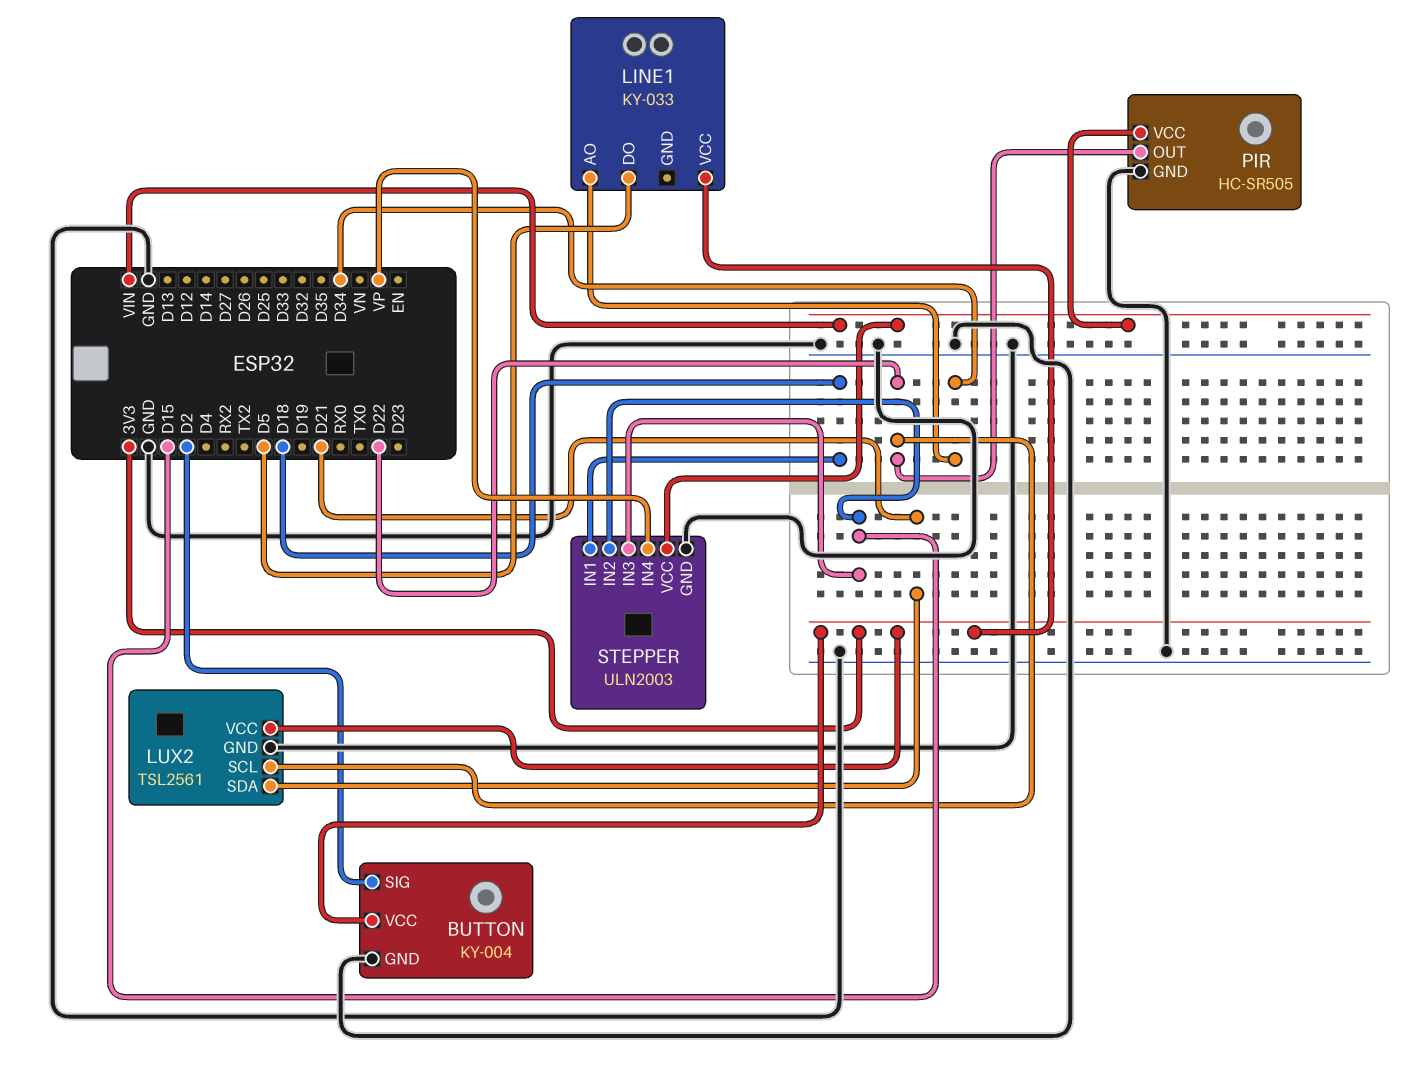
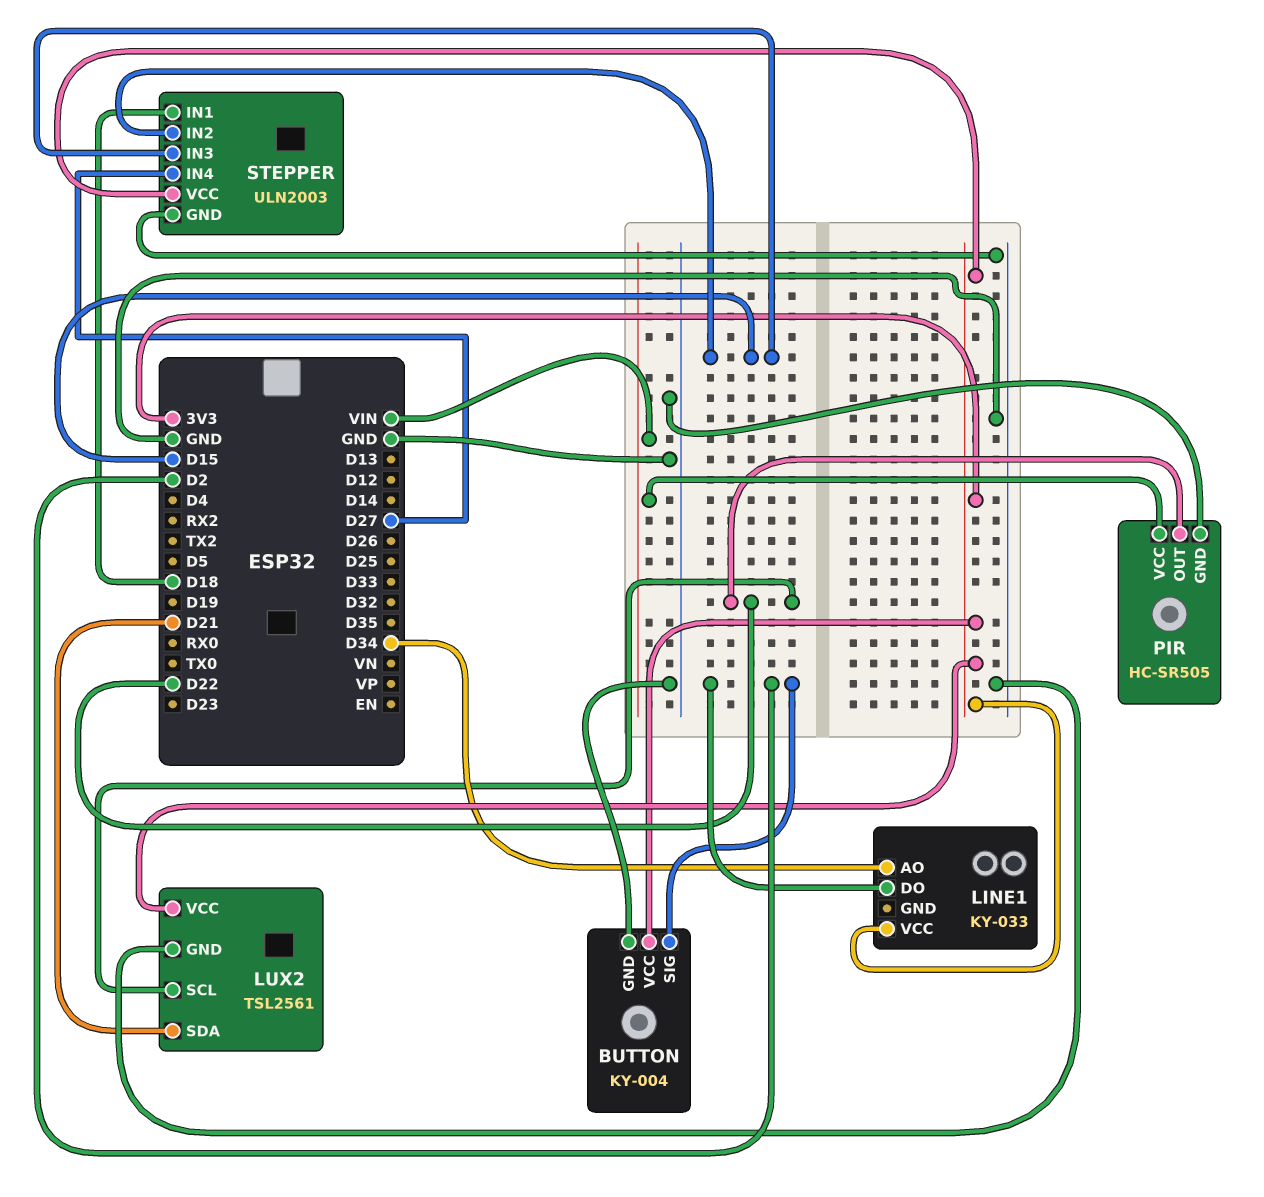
LINE1 pin DO: D5 -> D2
STEPPER pin IN4: VP -> D27
STEPPER pin VCC: VIN -> 3V3

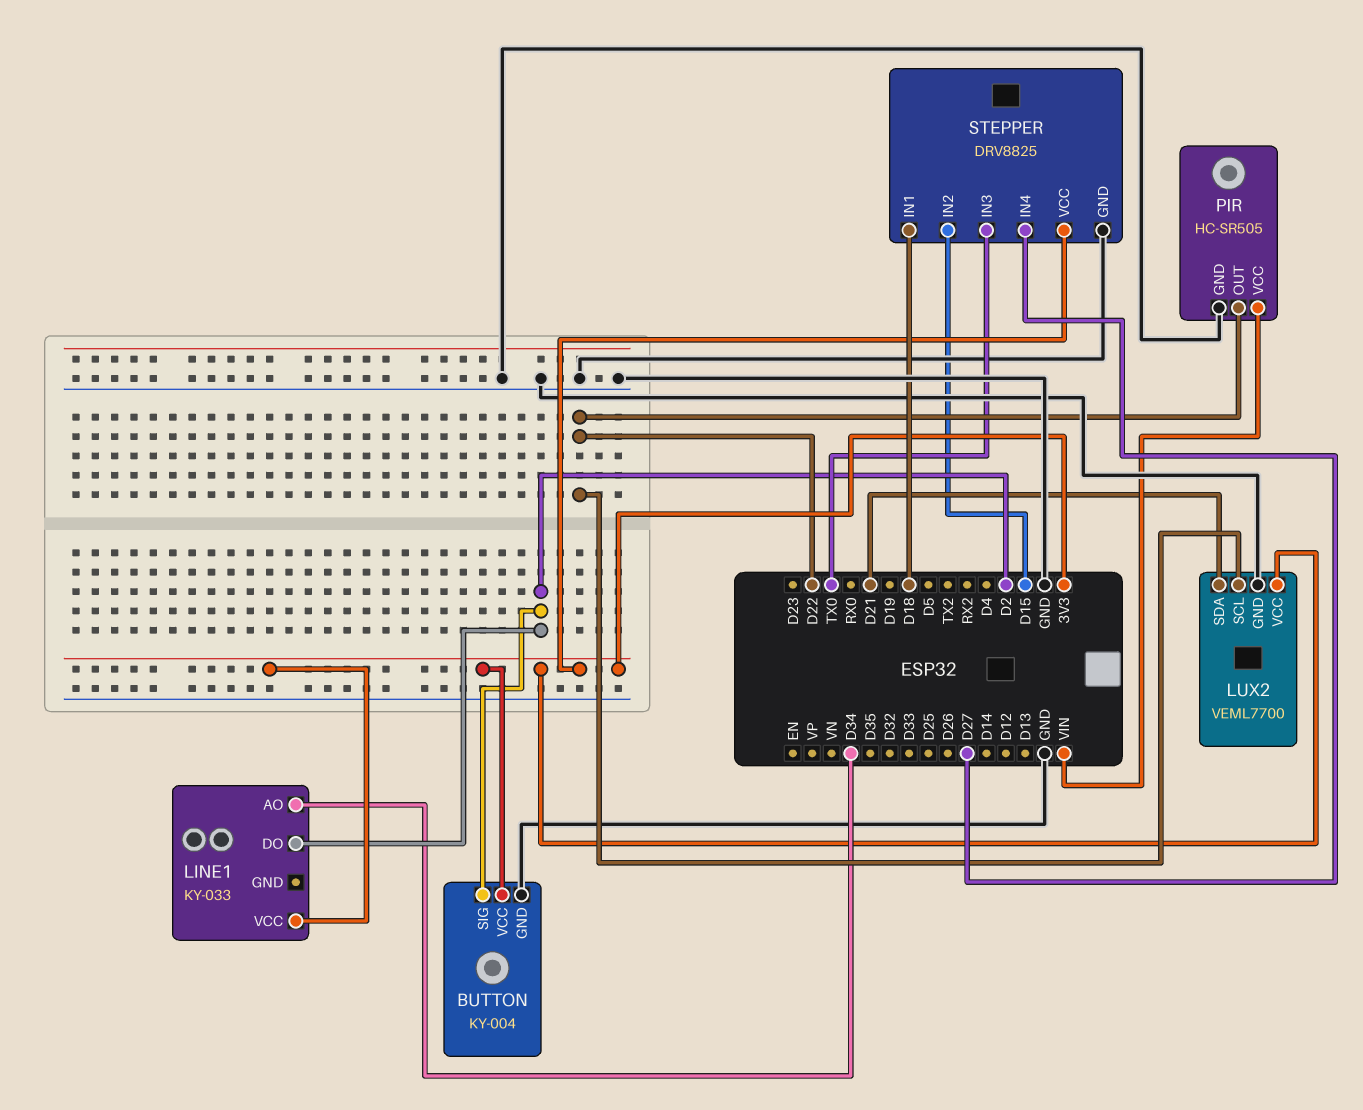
LUX2: TSL2561 -> VEML7700
STEPPER: ULN2003 -> DRV8825
STEPPER pin IN3: D15 -> TX0

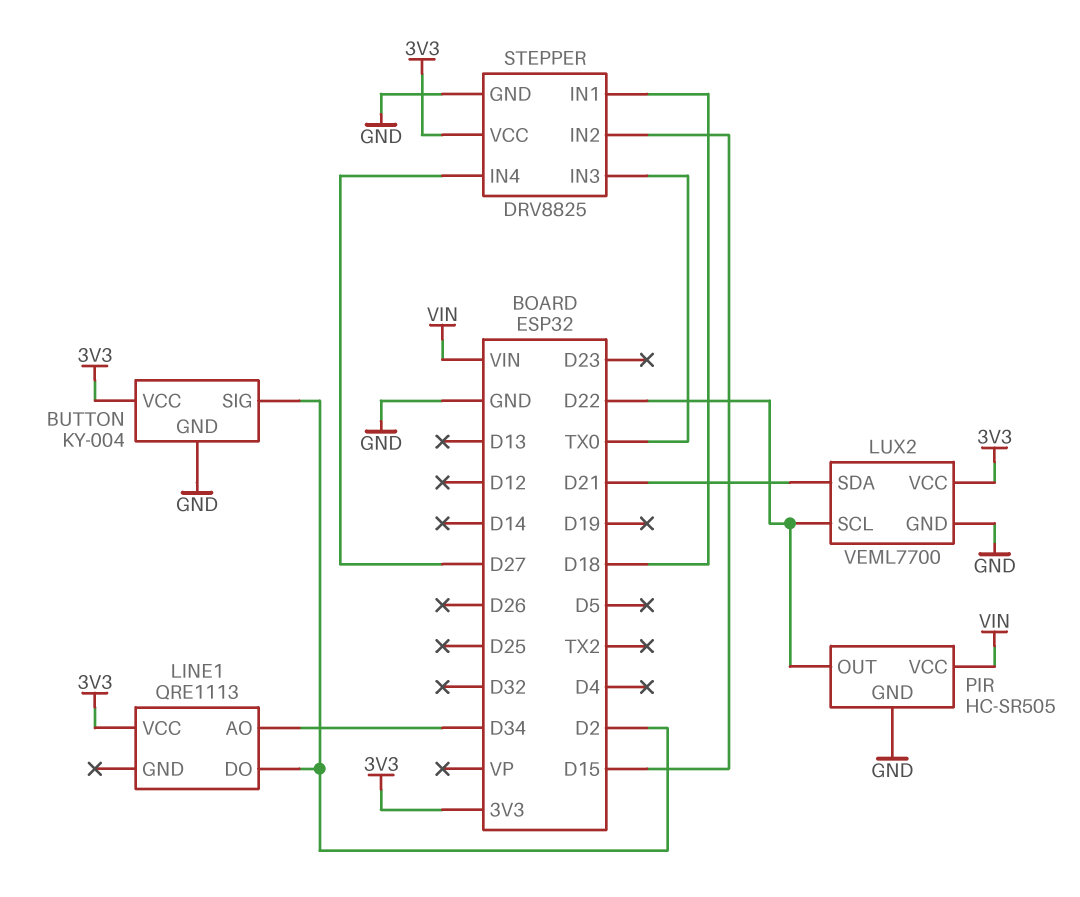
LINE1: KY-033 -> QRE1113

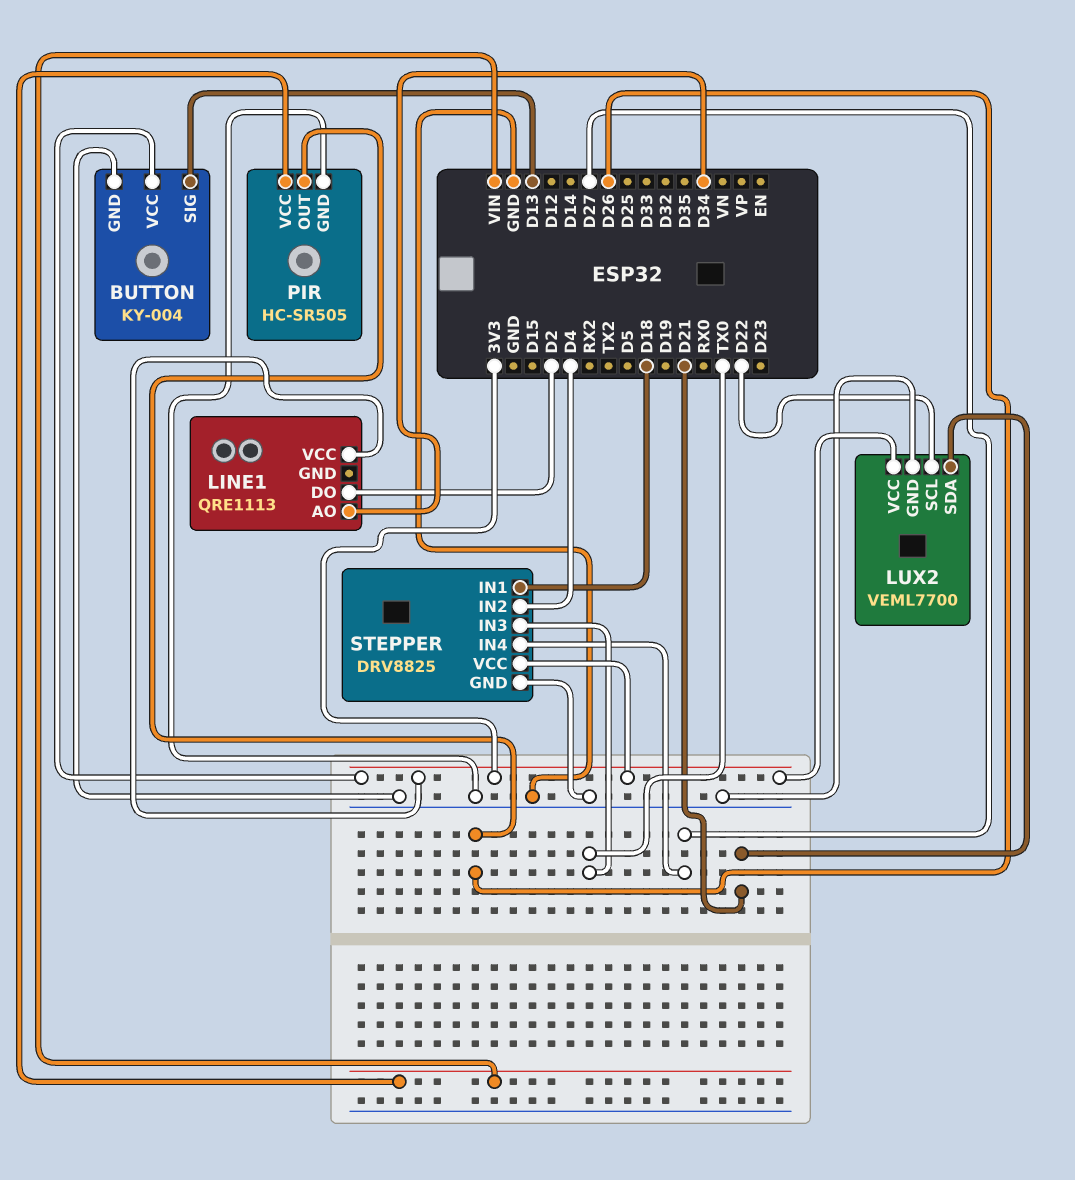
BUTTON pin SIG: D2 -> D13
PIR pin OUT: D22 -> D26
STEPPER pin IN2: D15 -> D4

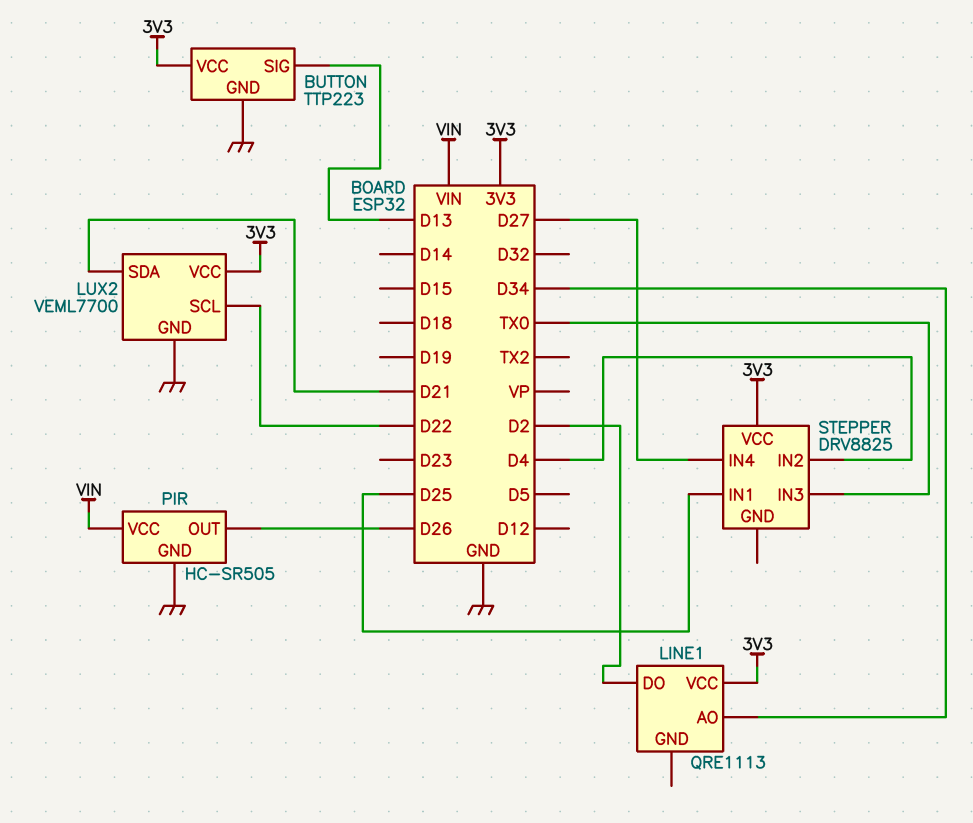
BUTTON: KY-004 -> TTP223
STEPPER pin GND: GND -> none
STEPPER pin IN1: D18 -> D25

